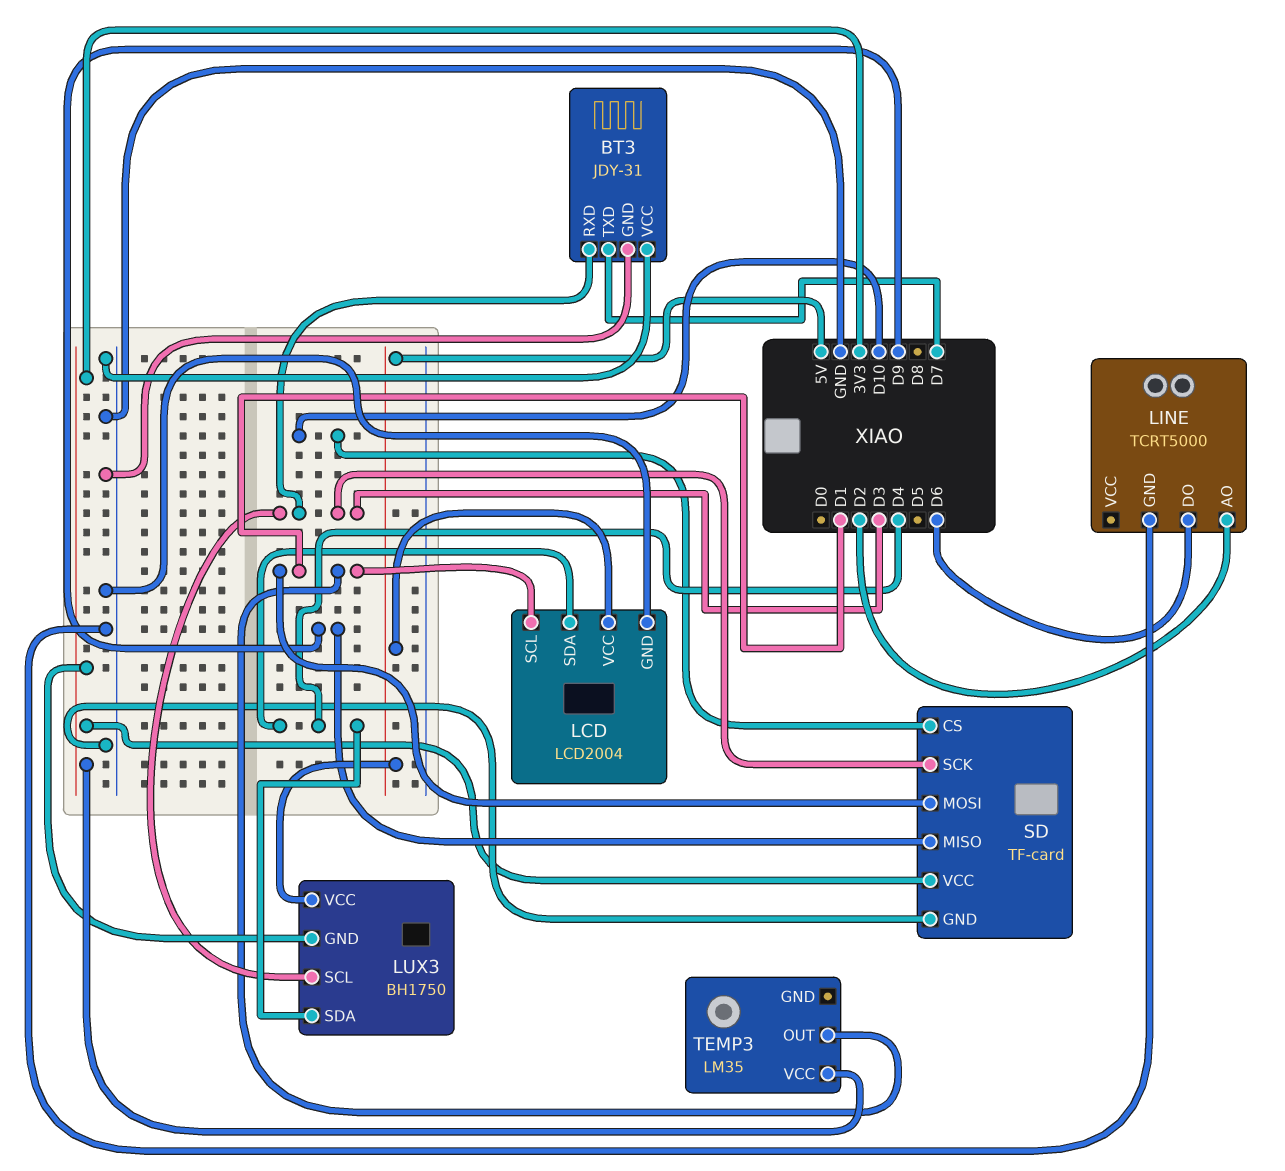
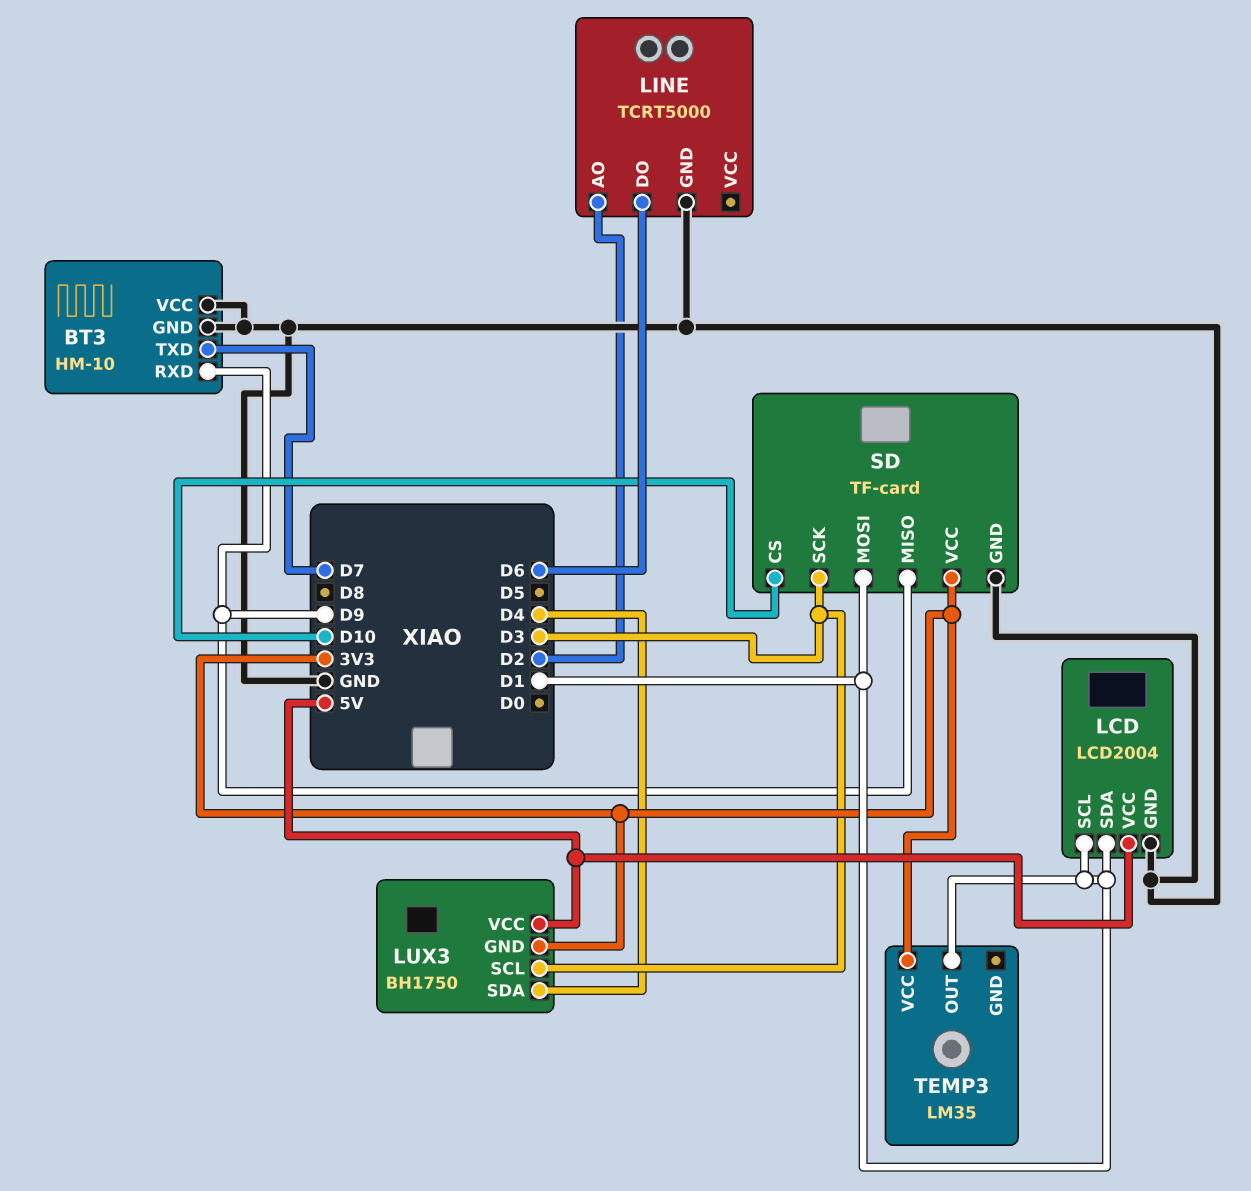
BT3: JDY-31 -> HM-10
BT3 pin RXD: D3 -> D9
LCD pin SDA: D4 -> D1

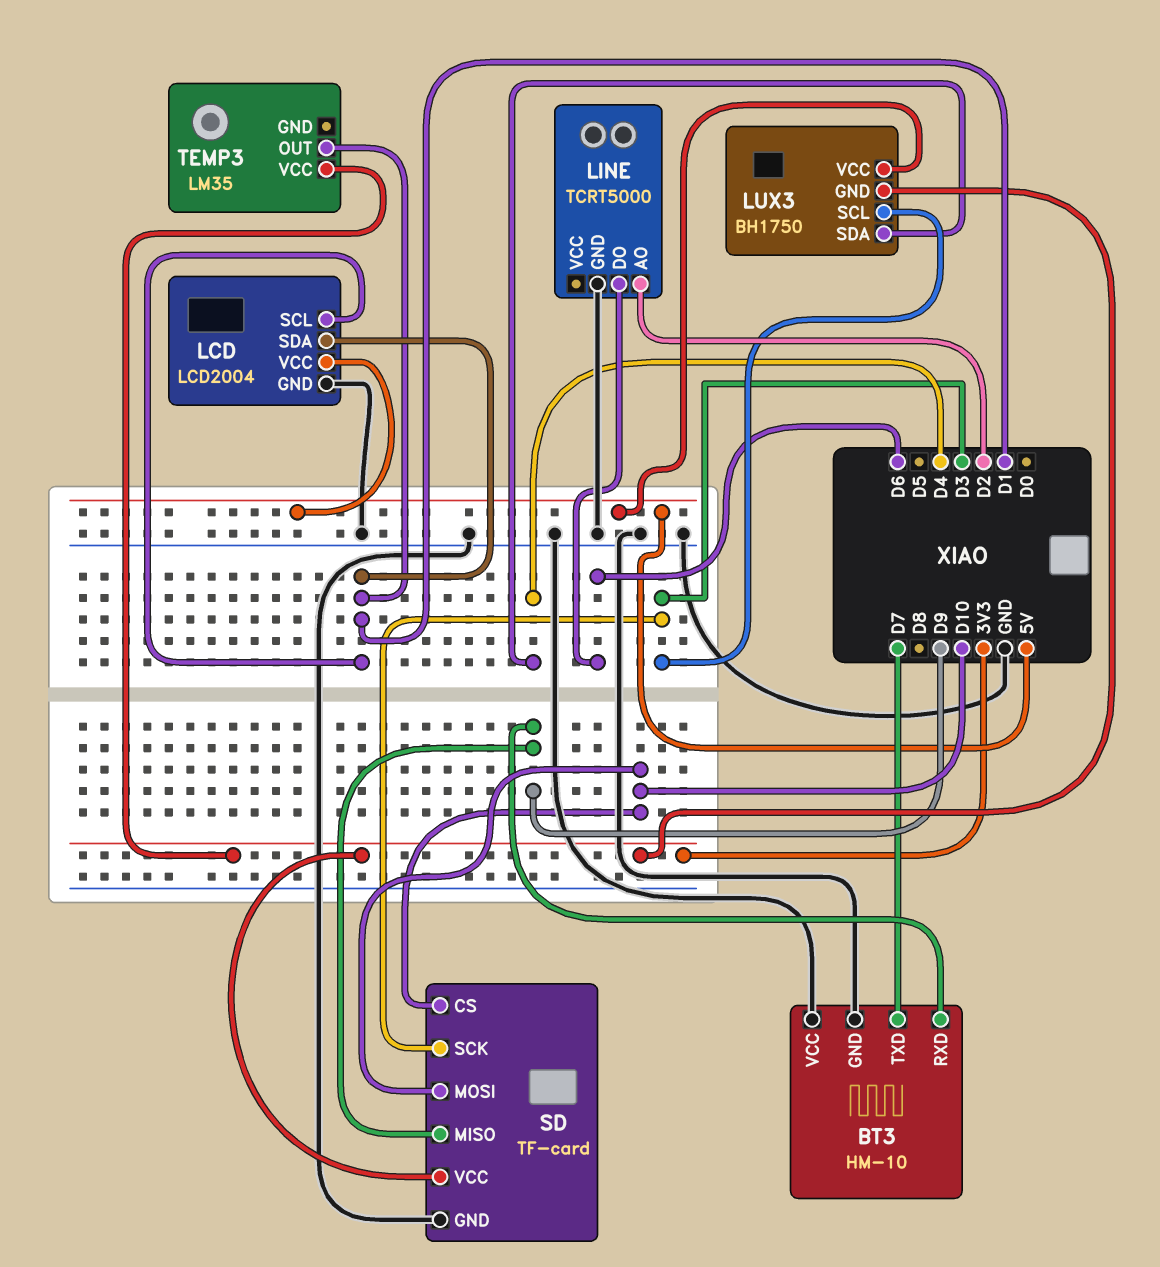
SD pin MOSI: D1 -> D10

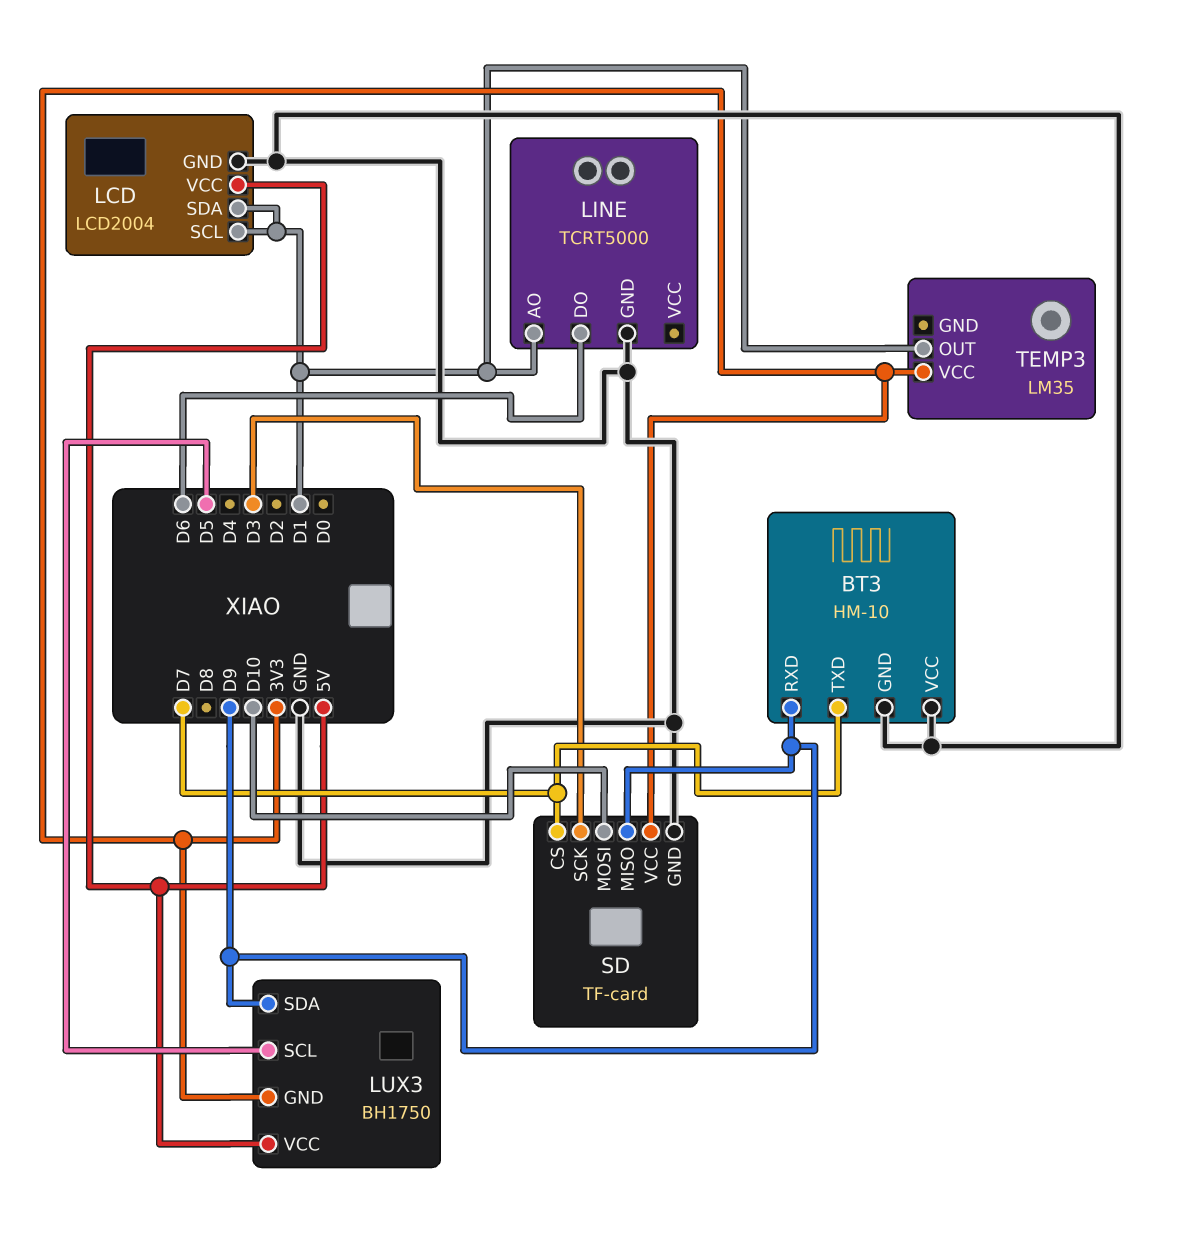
LINE pin AO: D2 -> D1
LUX3 pin SCL: D3 -> D5
LUX3 pin SDA: D4 -> D9
SD pin CS: D10 -> D7

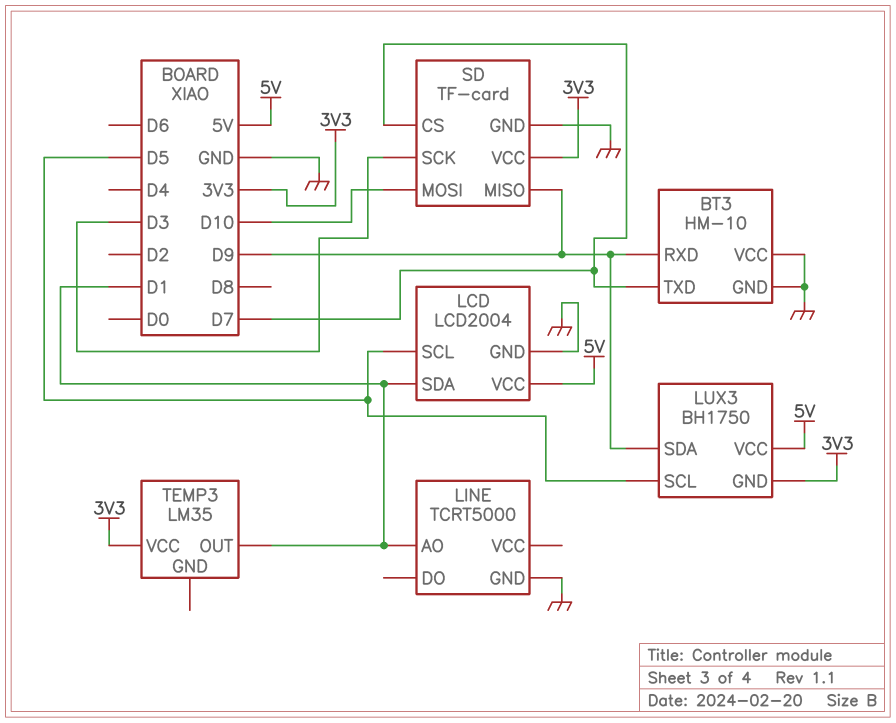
LCD pin SCL: D1 -> D5
LINE pin DO: D6 -> none

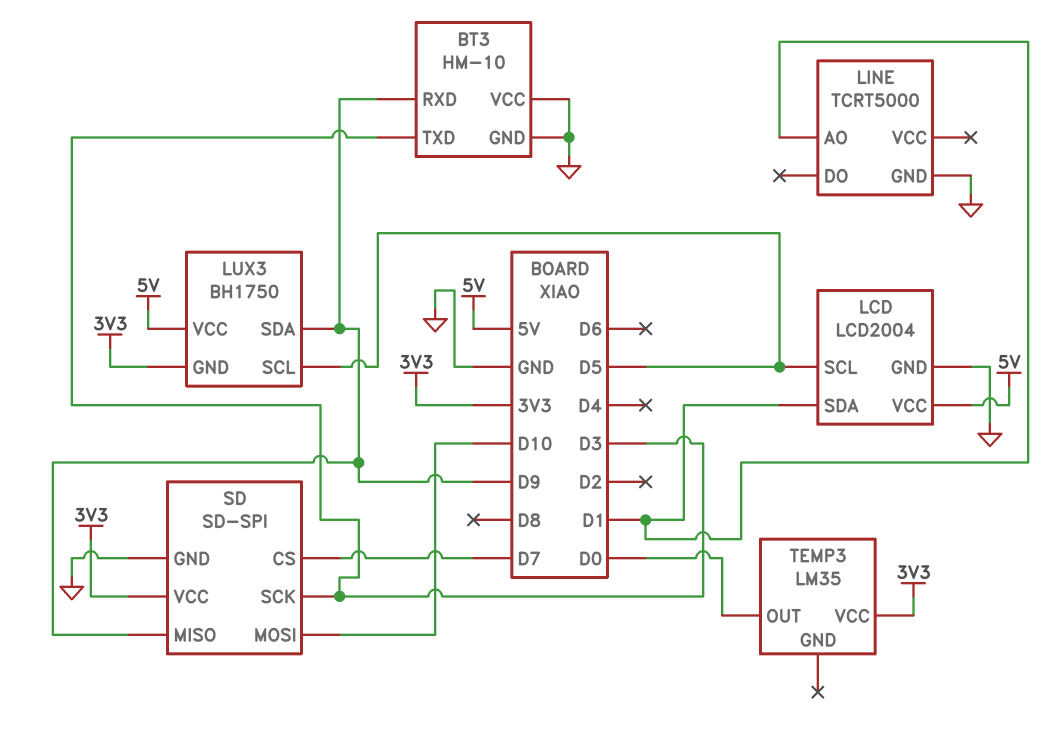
BT3 pin TXD: D7 -> D3
SD: TF-card -> SD-SPI
TEMP3 pin OUT: D1 -> D0

